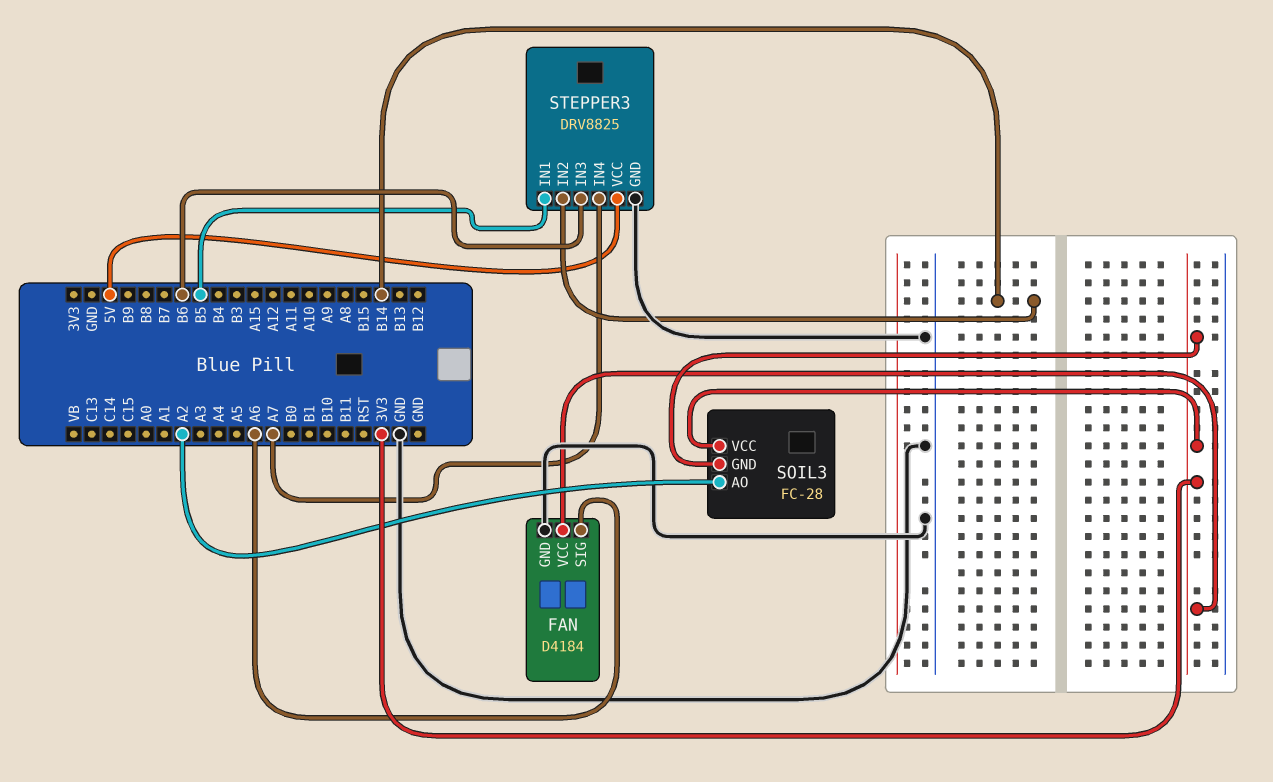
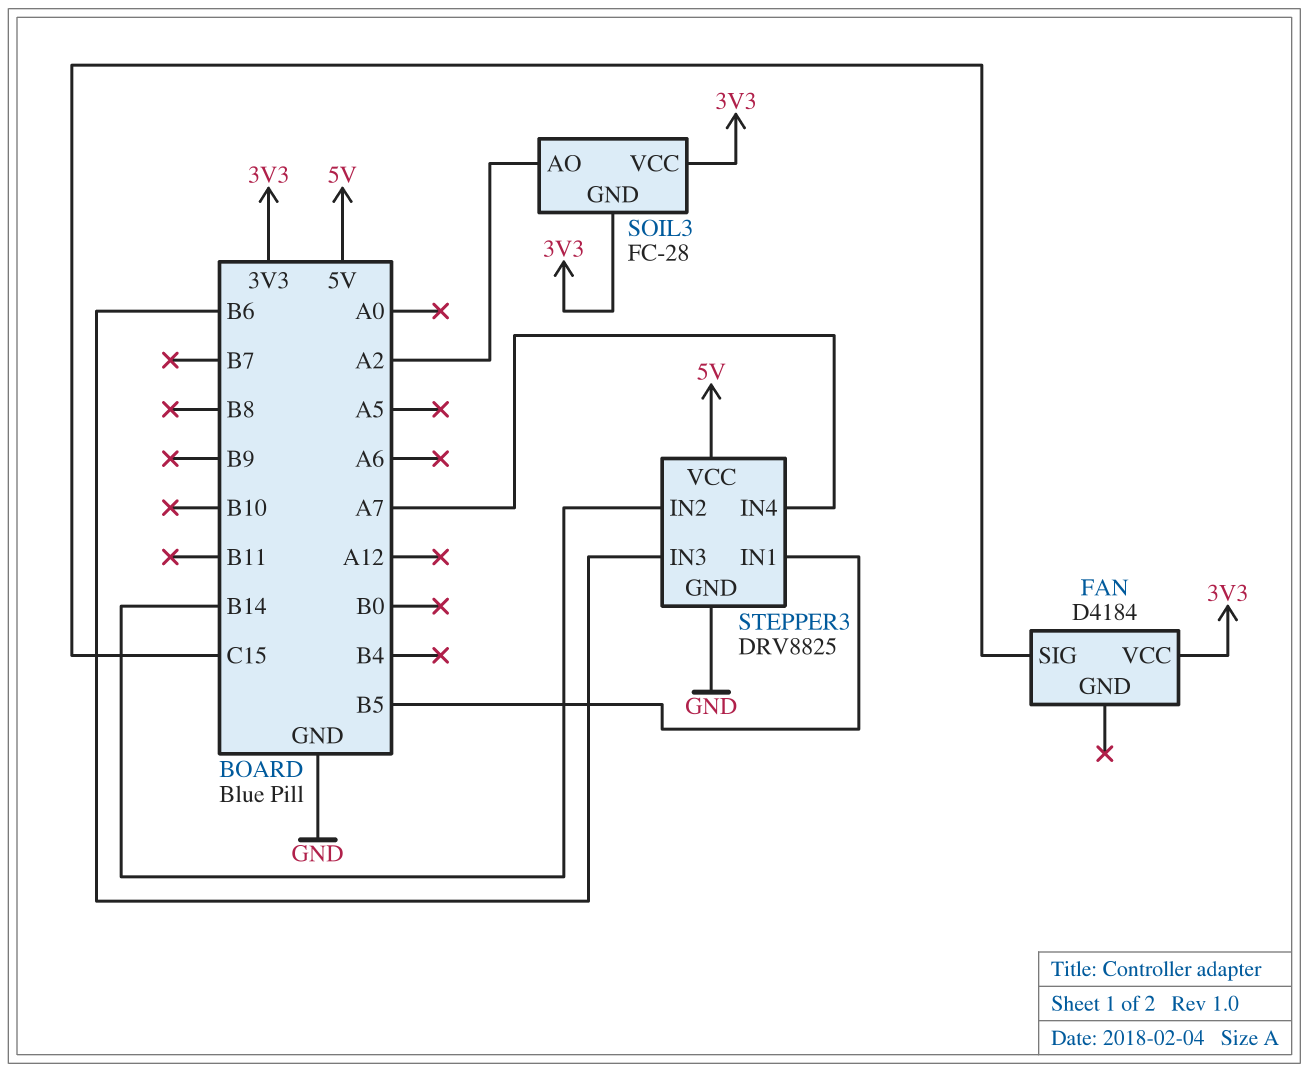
FAN pin GND: GND -> none
FAN pin SIG: A6 -> C15

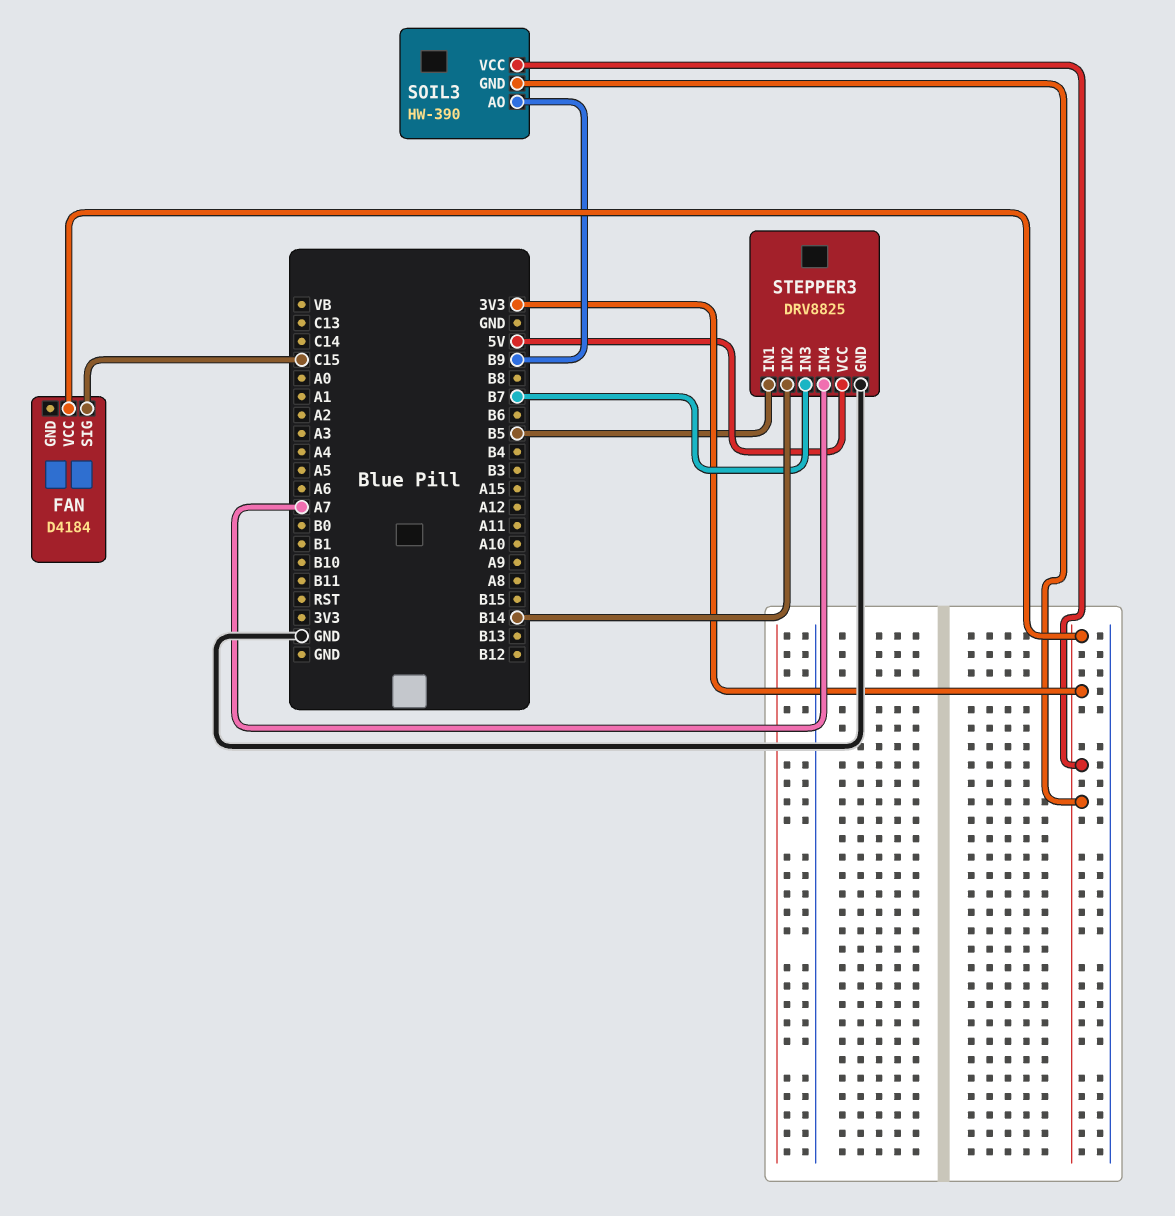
SOIL3: FC-28 -> HW-390
SOIL3 pin AO: A2 -> B9
STEPPER3 pin IN3: B6 -> B7

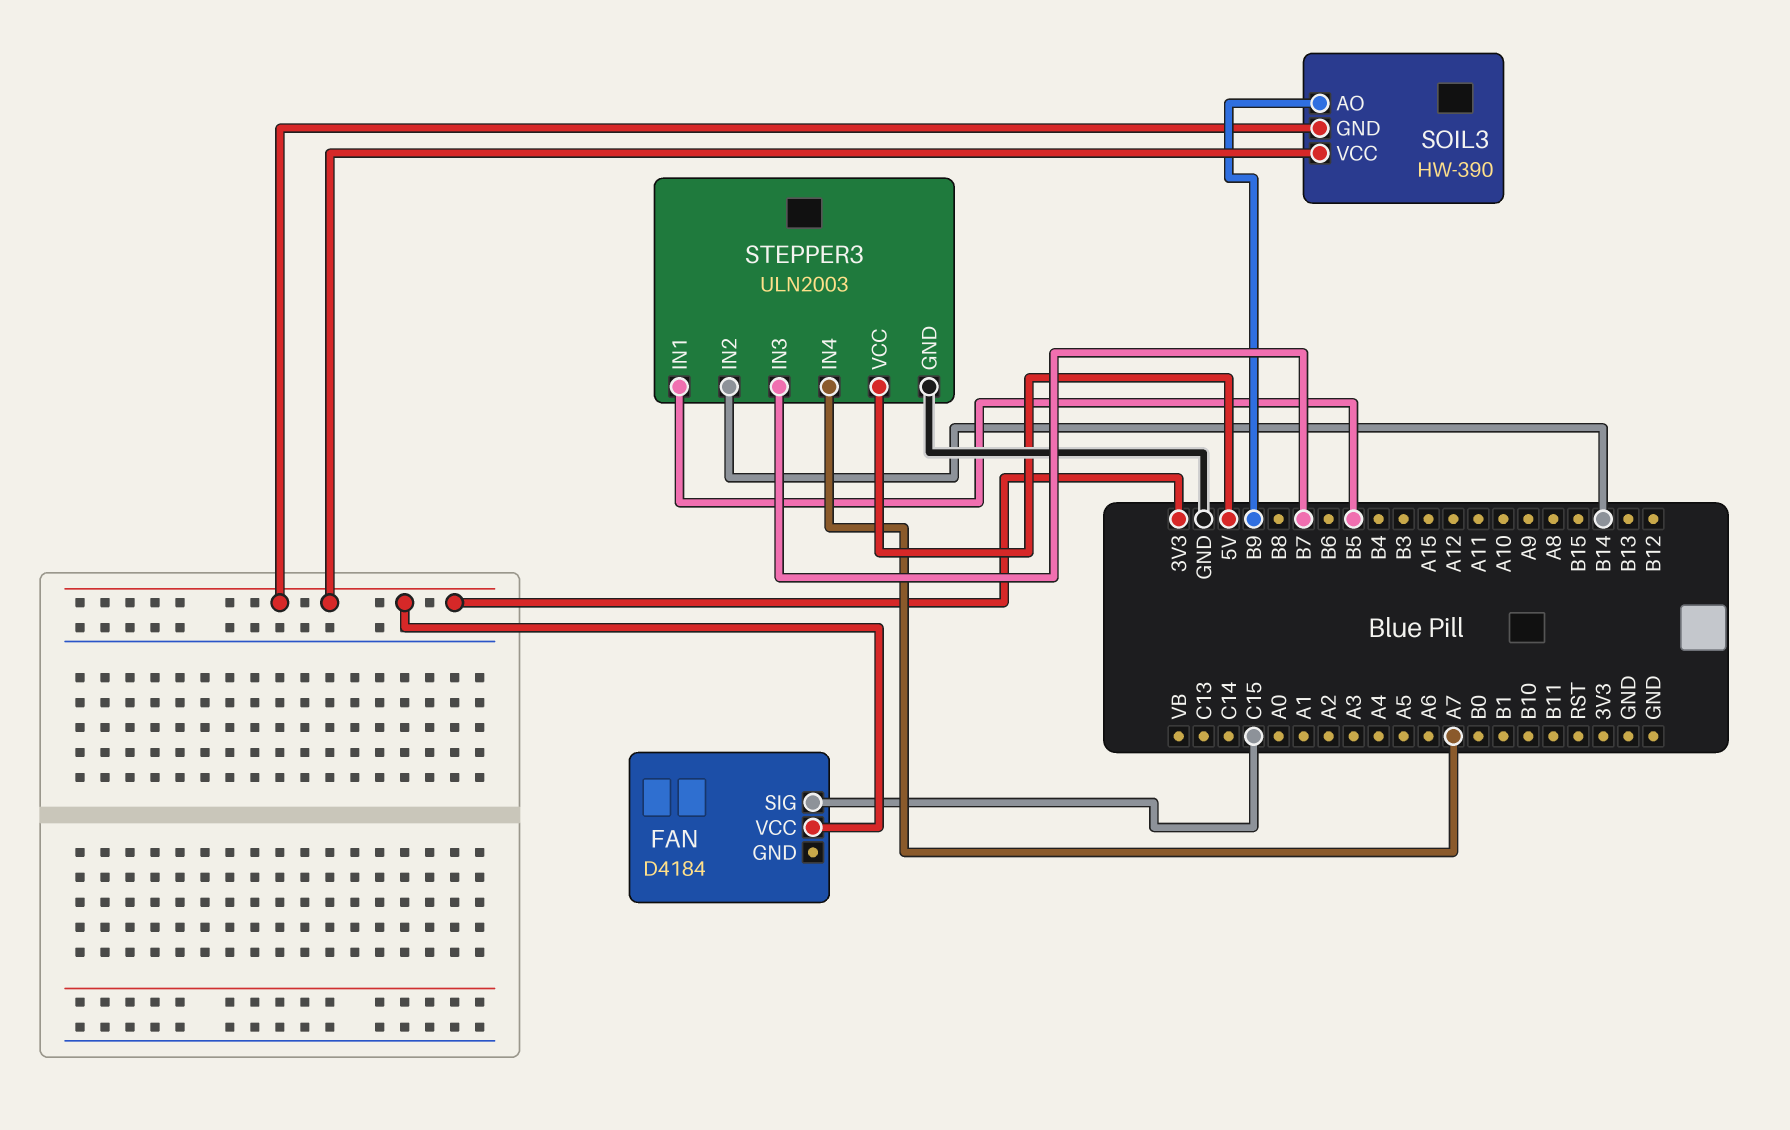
STEPPER3: DRV8825 -> ULN2003

